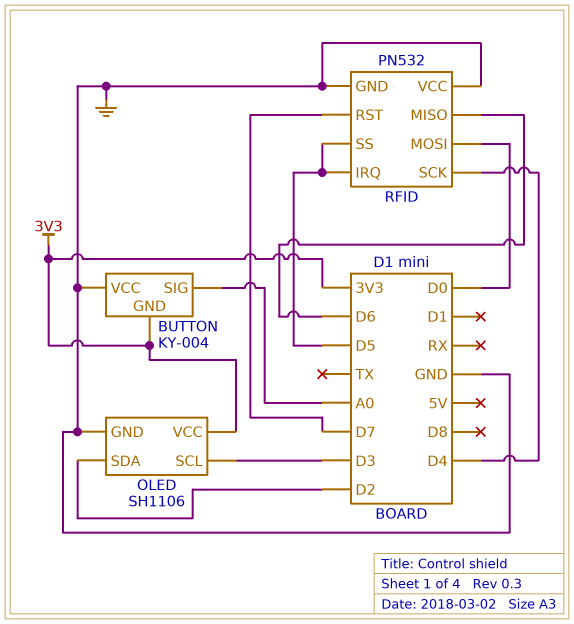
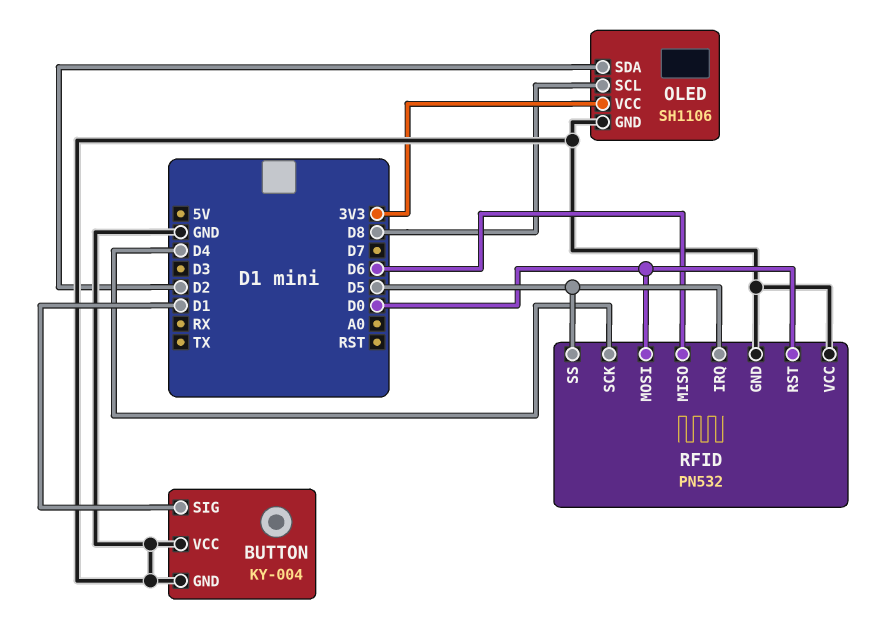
BUTTON pin GND: 3V3 -> GND
BUTTON pin SIG: A0 -> D1
OLED pin SCL: D3 -> D8
RFID pin RST: D7 -> D0

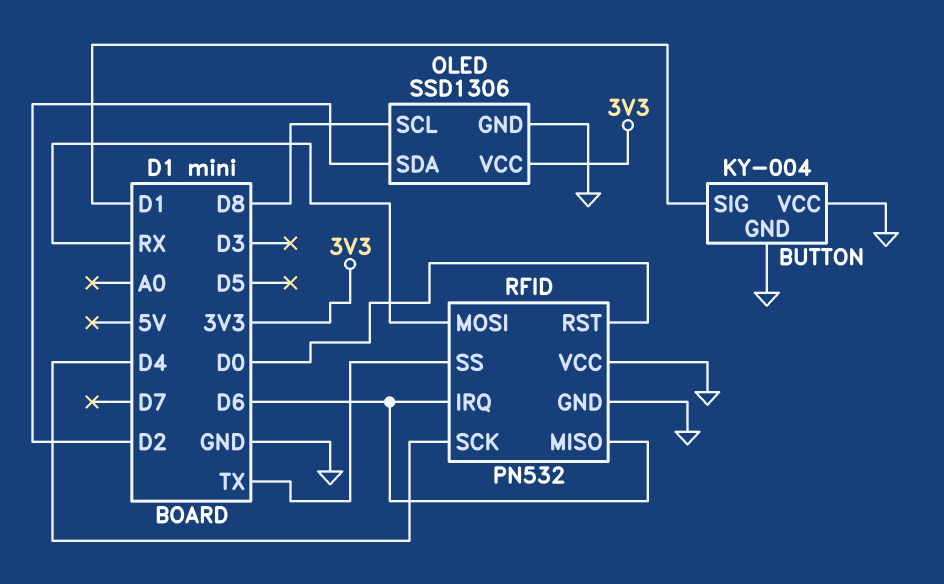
OLED: SH1106 -> SSD1306
RFID pin IRQ: D5 -> D6
RFID pin MOSI: D0 -> RX
RFID pin SS: D5 -> TX

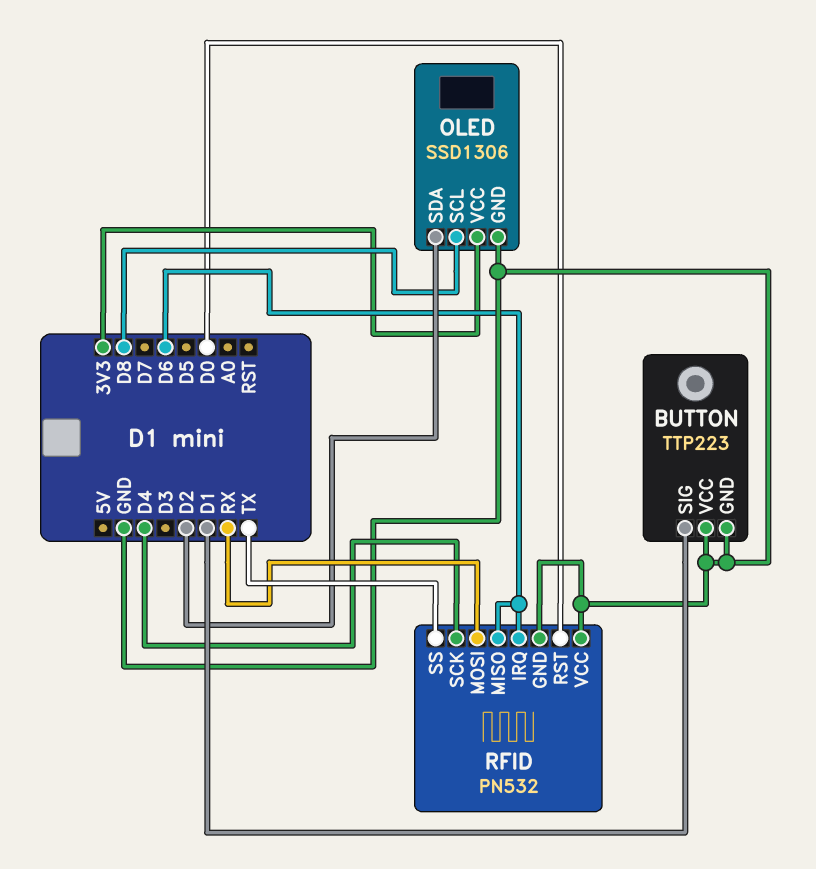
BUTTON: KY-004 -> TTP223

